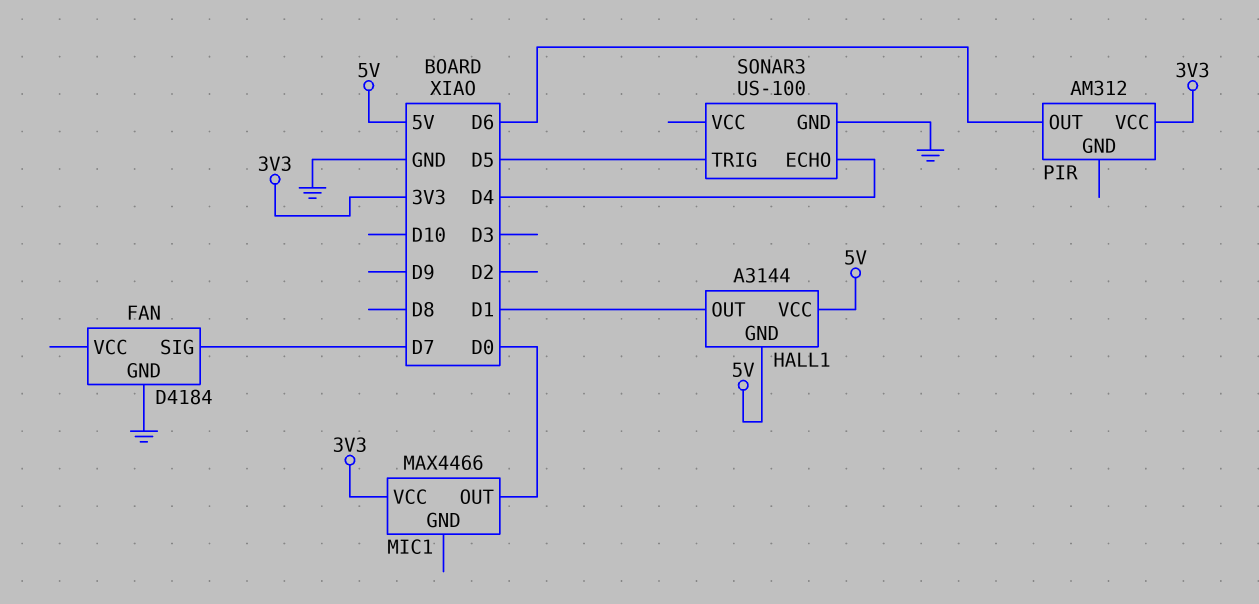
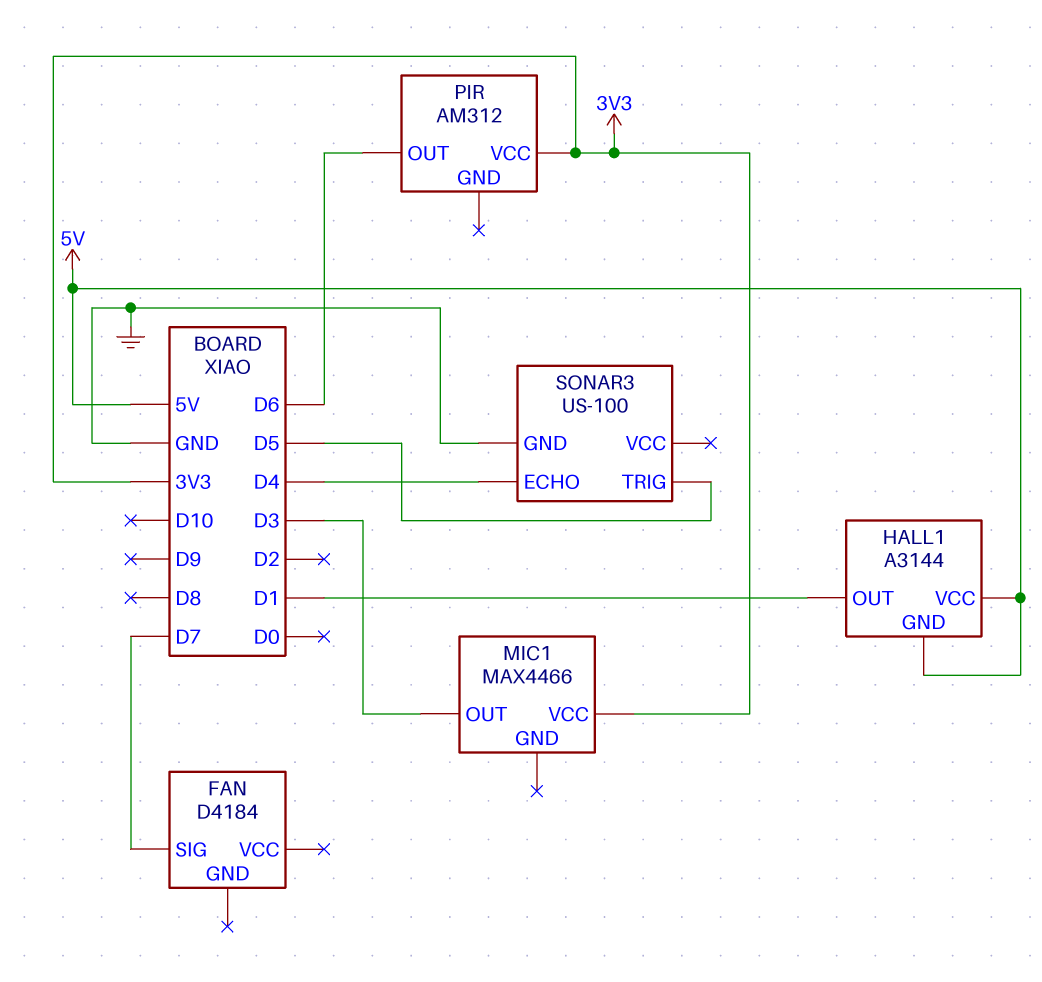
FAN pin GND: GND -> none
MIC1 pin OUT: D0 -> D3

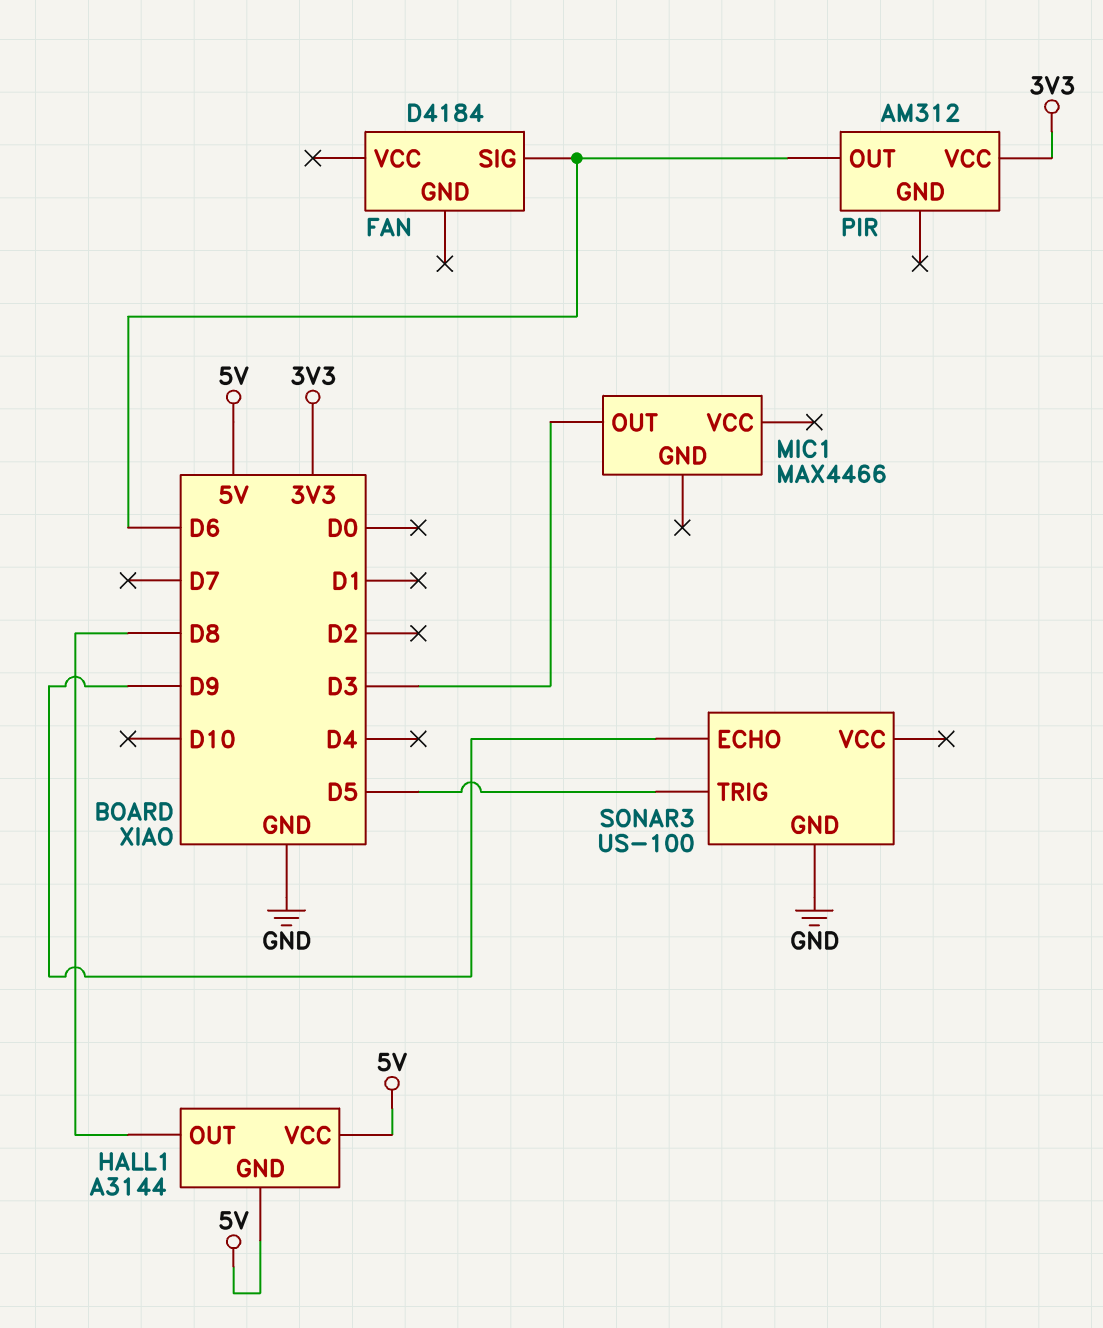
FAN pin SIG: D7 -> D6
HALL1 pin OUT: D1 -> D8
MIC1 pin VCC: 3V3 -> none
SONAR3 pin ECHO: D4 -> D9

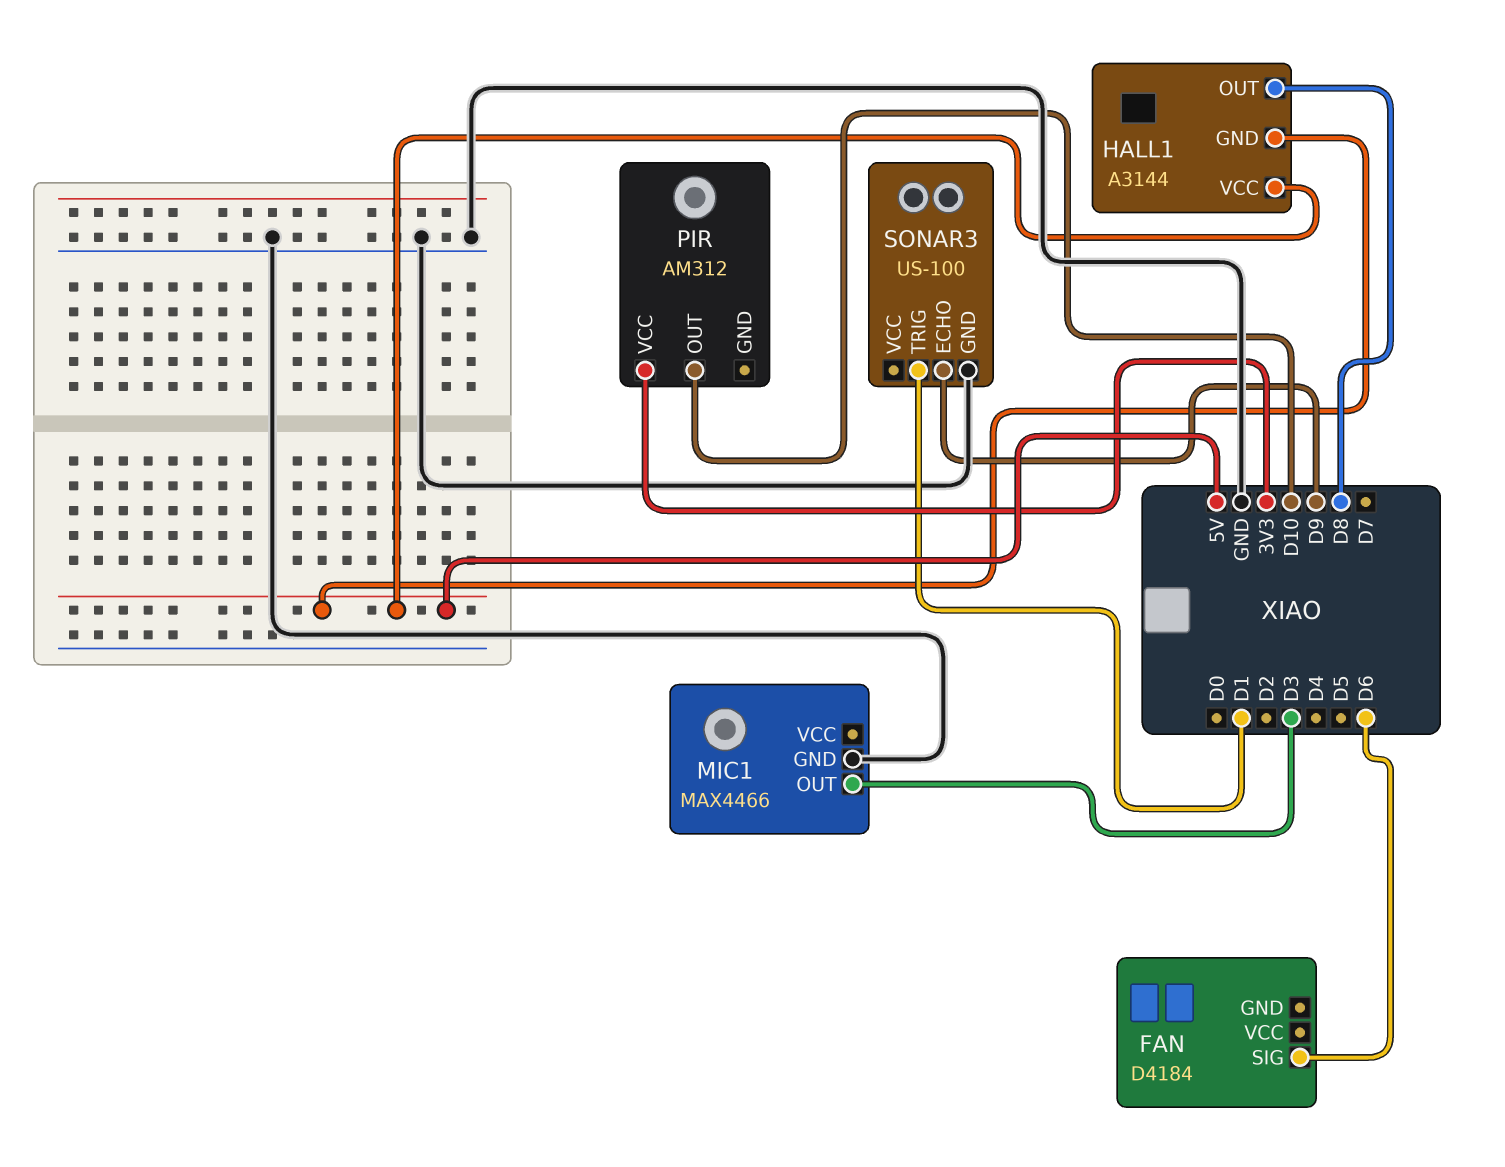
MIC1 pin GND: none -> GND
PIR pin OUT: D6 -> D10
SONAR3 pin TRIG: D5 -> D1

